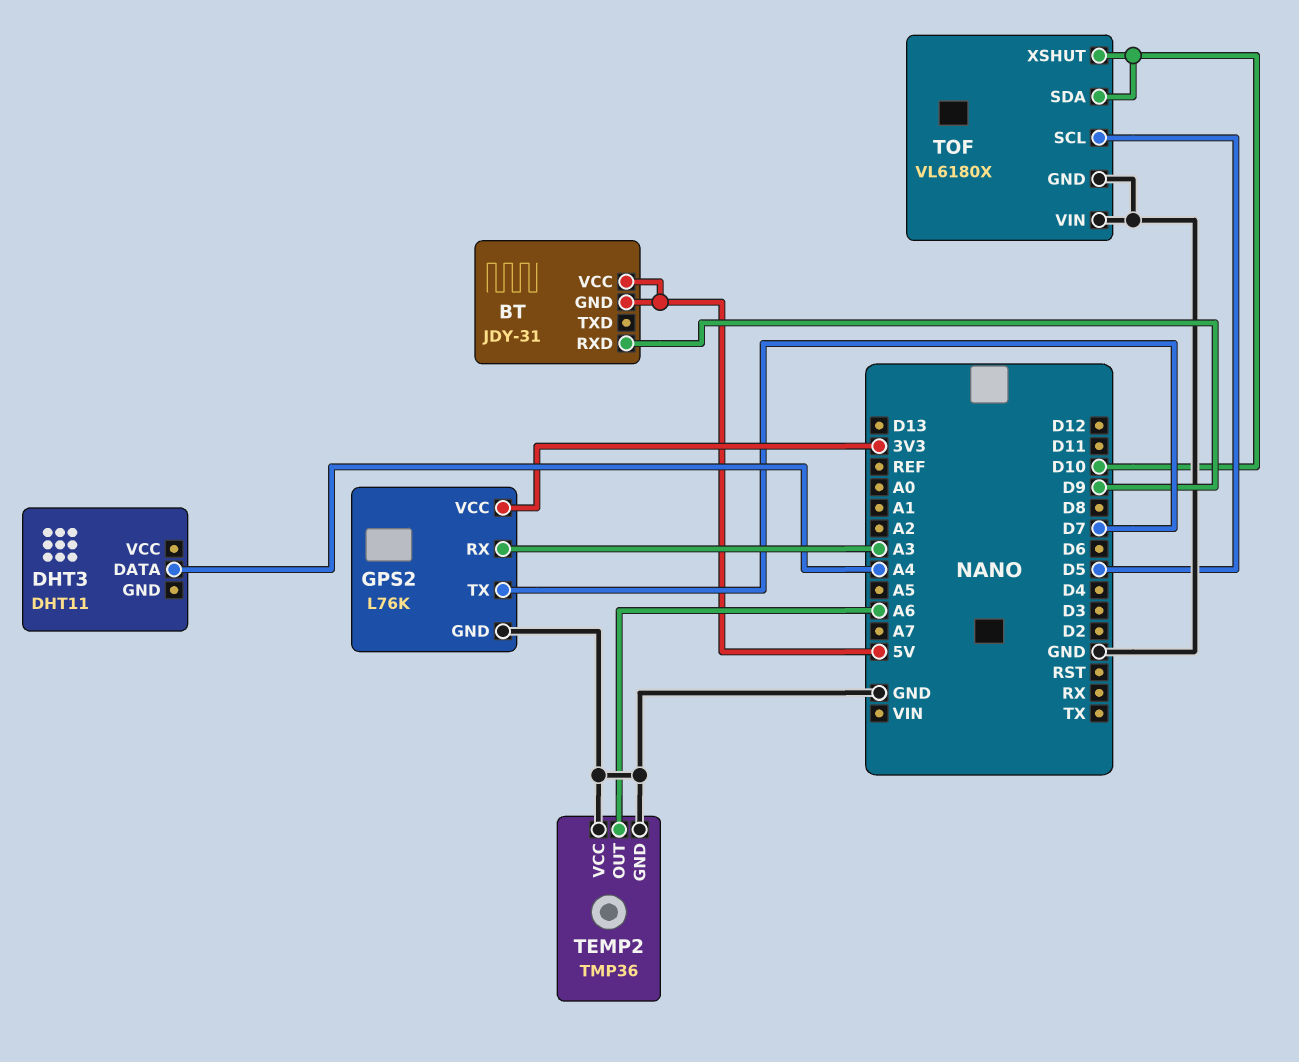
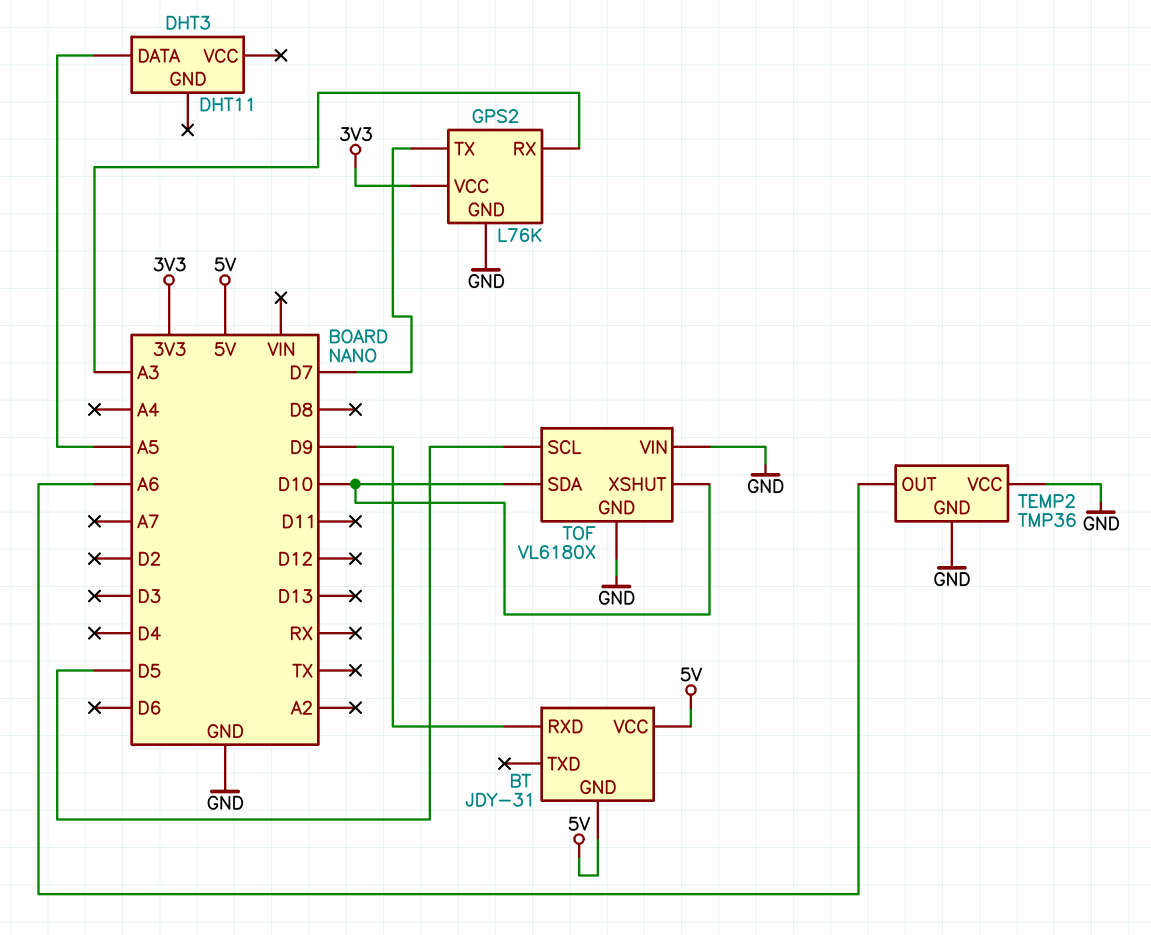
DHT3 pin DATA: A4 -> A5

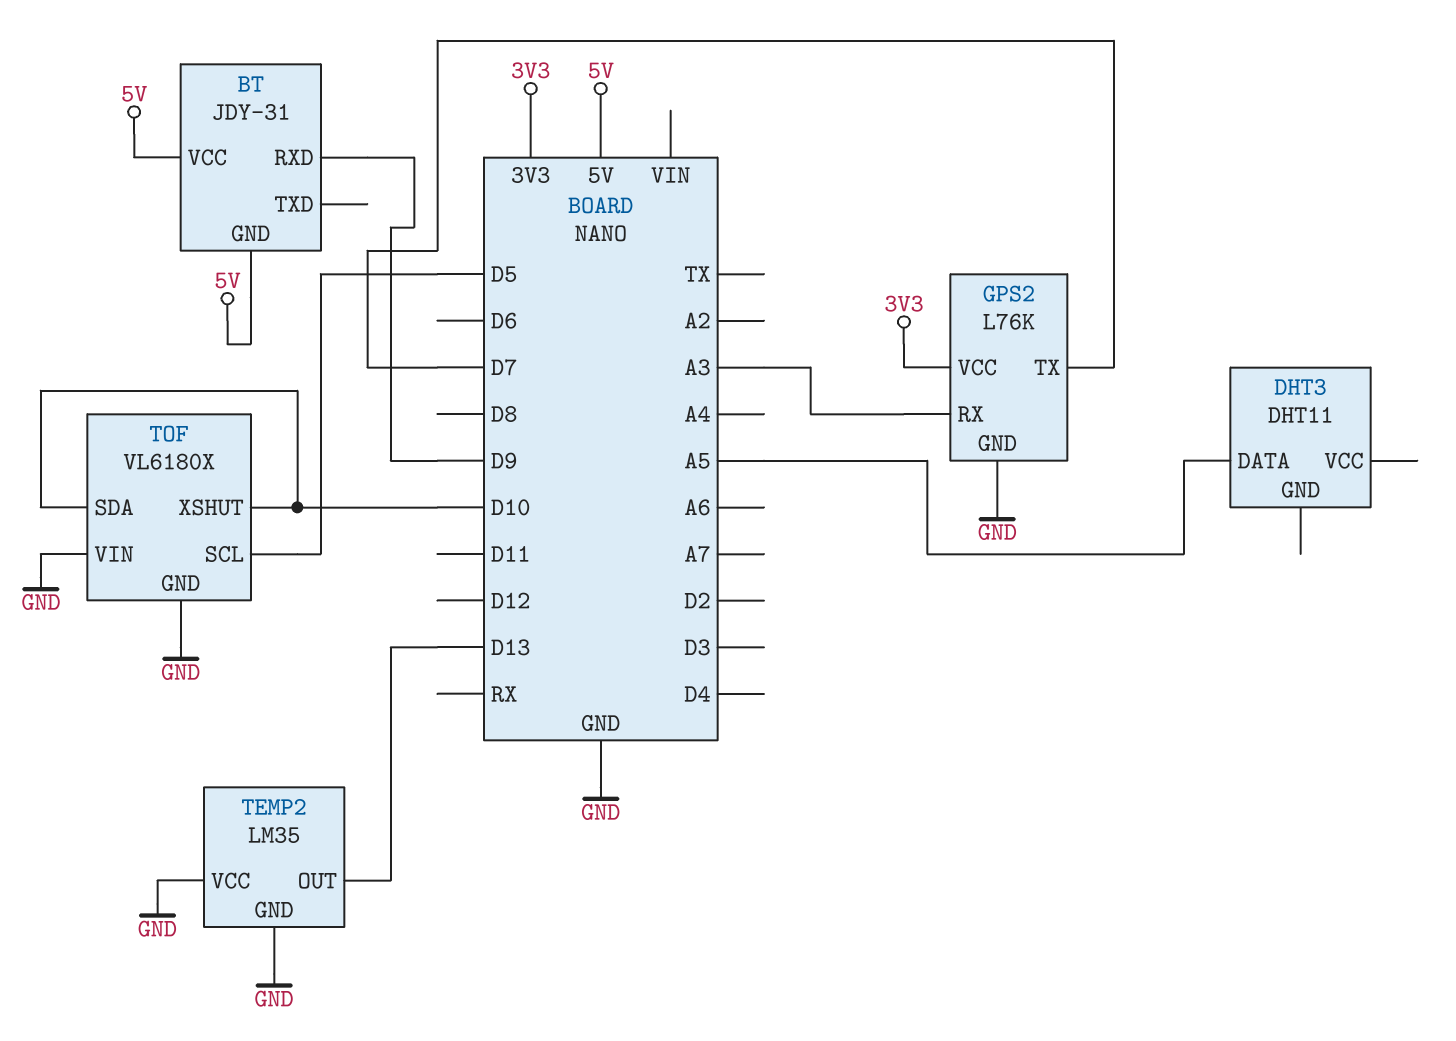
TEMP2: TMP36 -> LM35
TEMP2 pin OUT: A6 -> D13

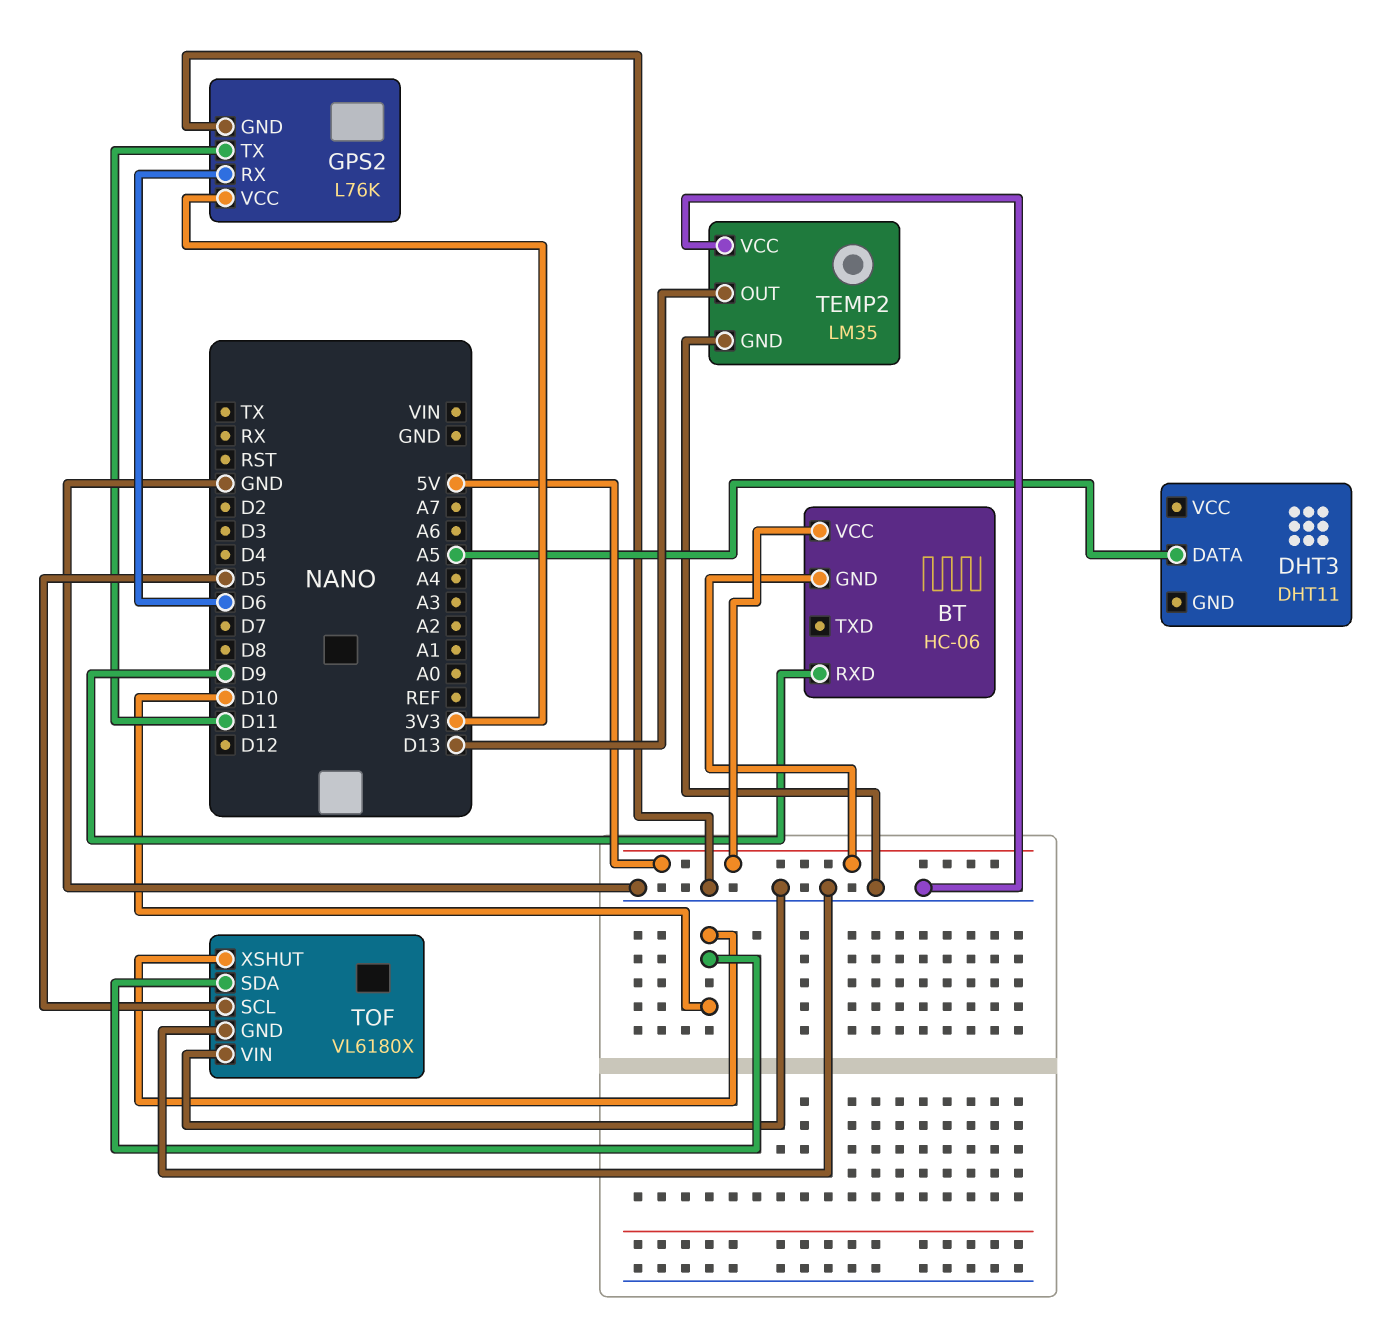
BT: JDY-31 -> HC-06
GPS2 pin RX: A3 -> D6
GPS2 pin TX: D7 -> D11

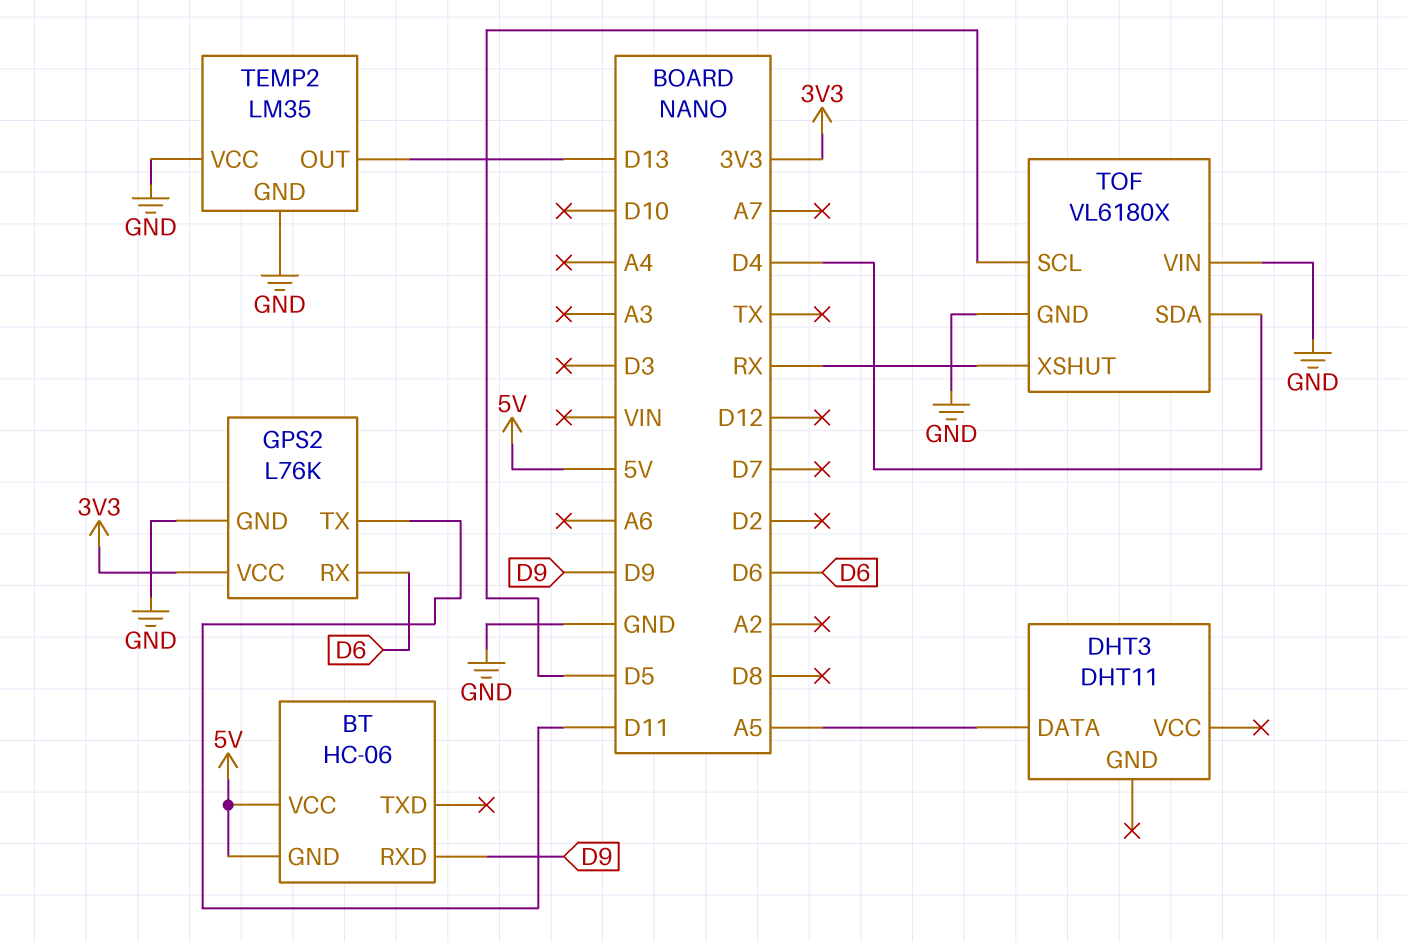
TOF pin SDA: D10 -> D4
TOF pin XSHUT: D10 -> RX

